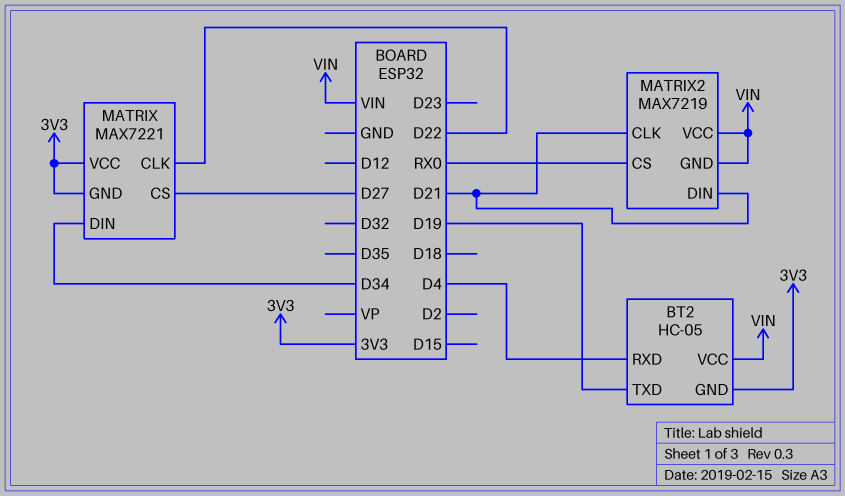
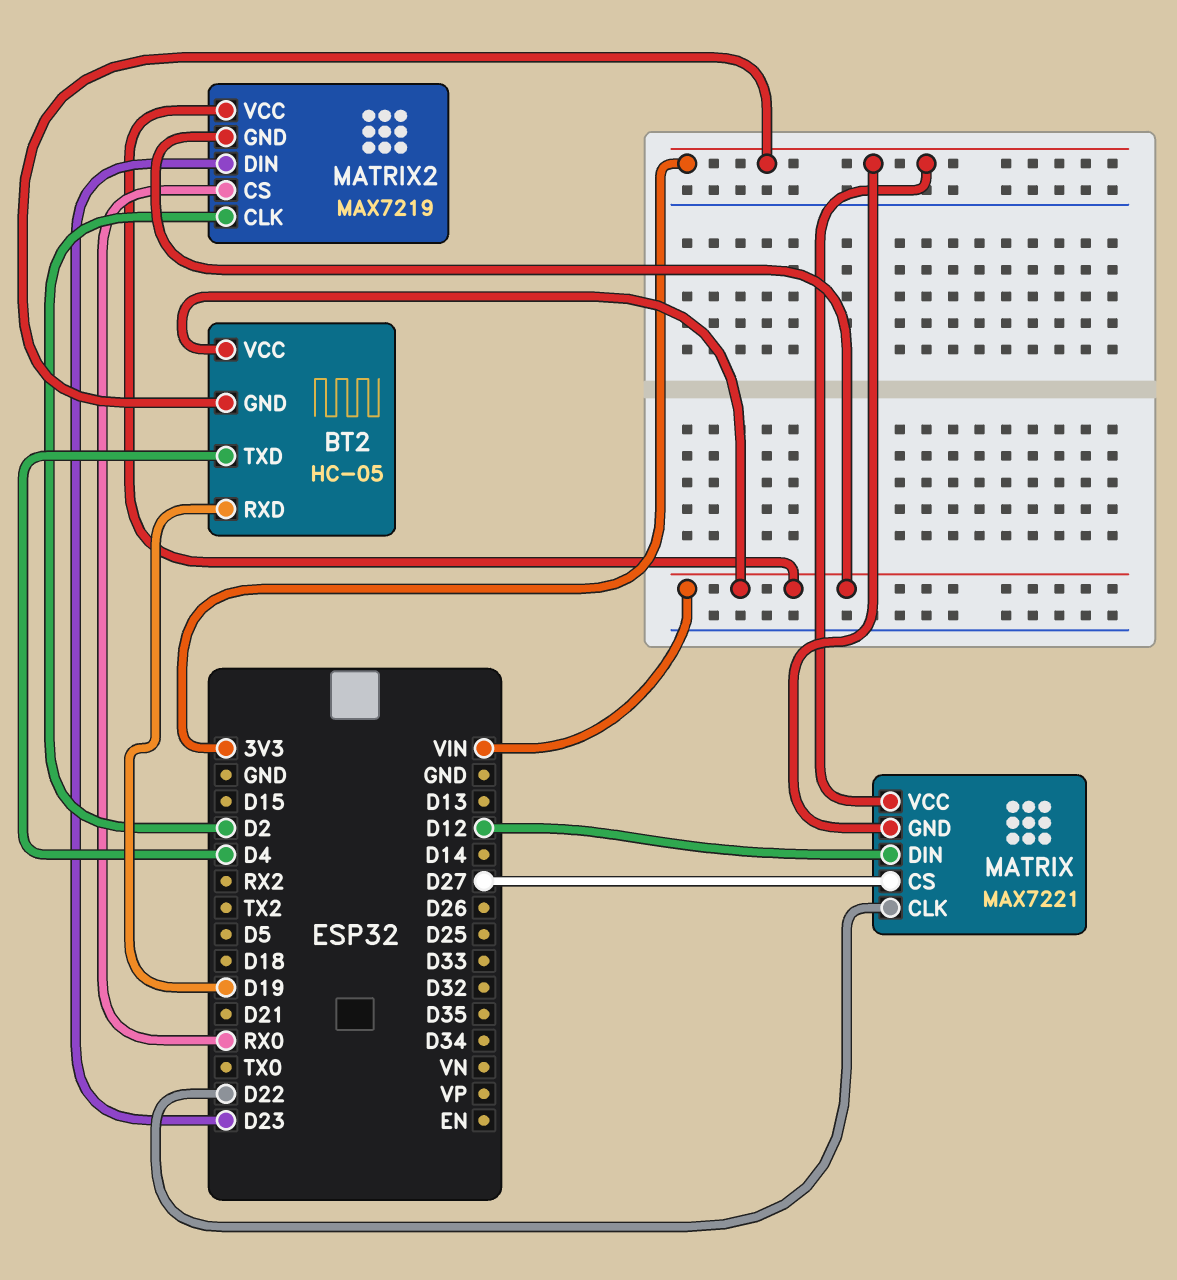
BT2 pin RXD: D4 -> D19
BT2 pin TXD: D19 -> D4
MATRIX pin DIN: D34 -> D12
MATRIX2 pin CLK: D21 -> D2
MATRIX2 pin DIN: D21 -> D23

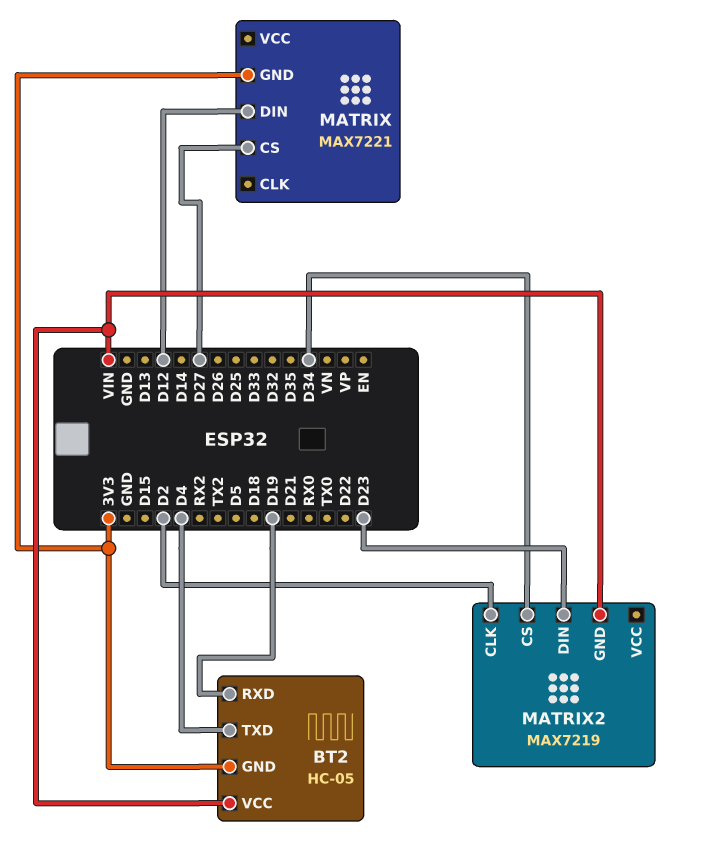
MATRIX pin CLK: D22 -> none
MATRIX pin VCC: 3V3 -> none
MATRIX2 pin CS: RX0 -> D34
MATRIX2 pin VCC: VIN -> none

